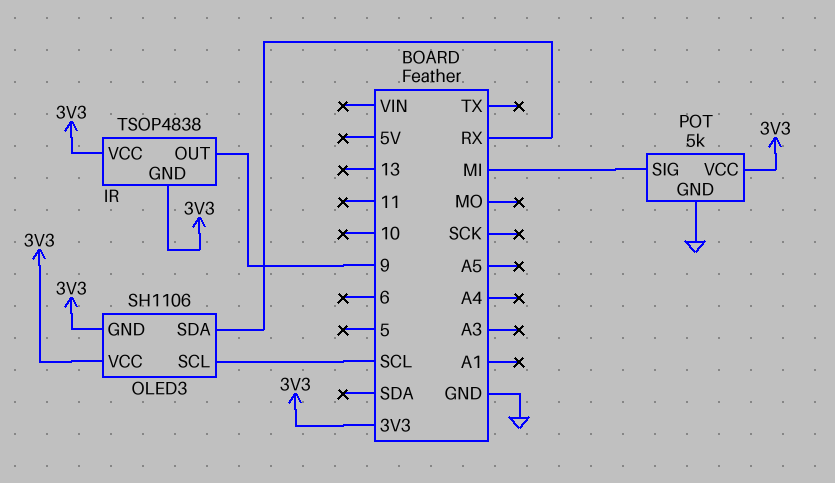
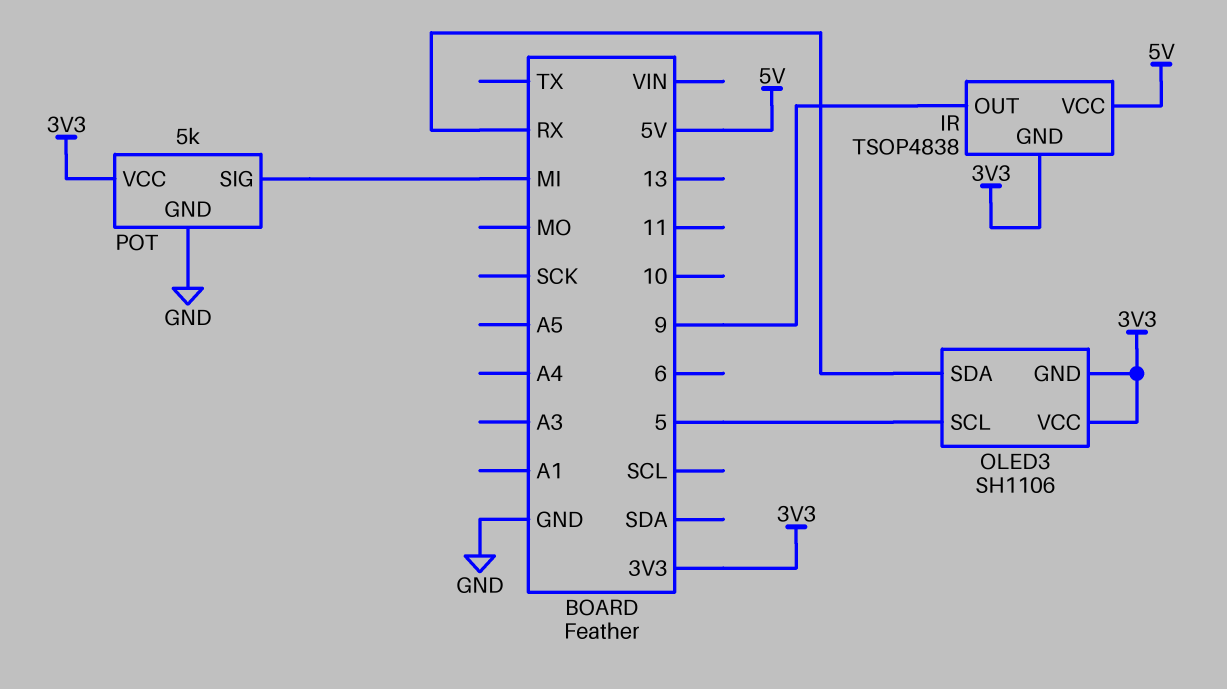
IR pin VCC: 3V3 -> 5V
OLED3 pin SCL: SCL -> 5

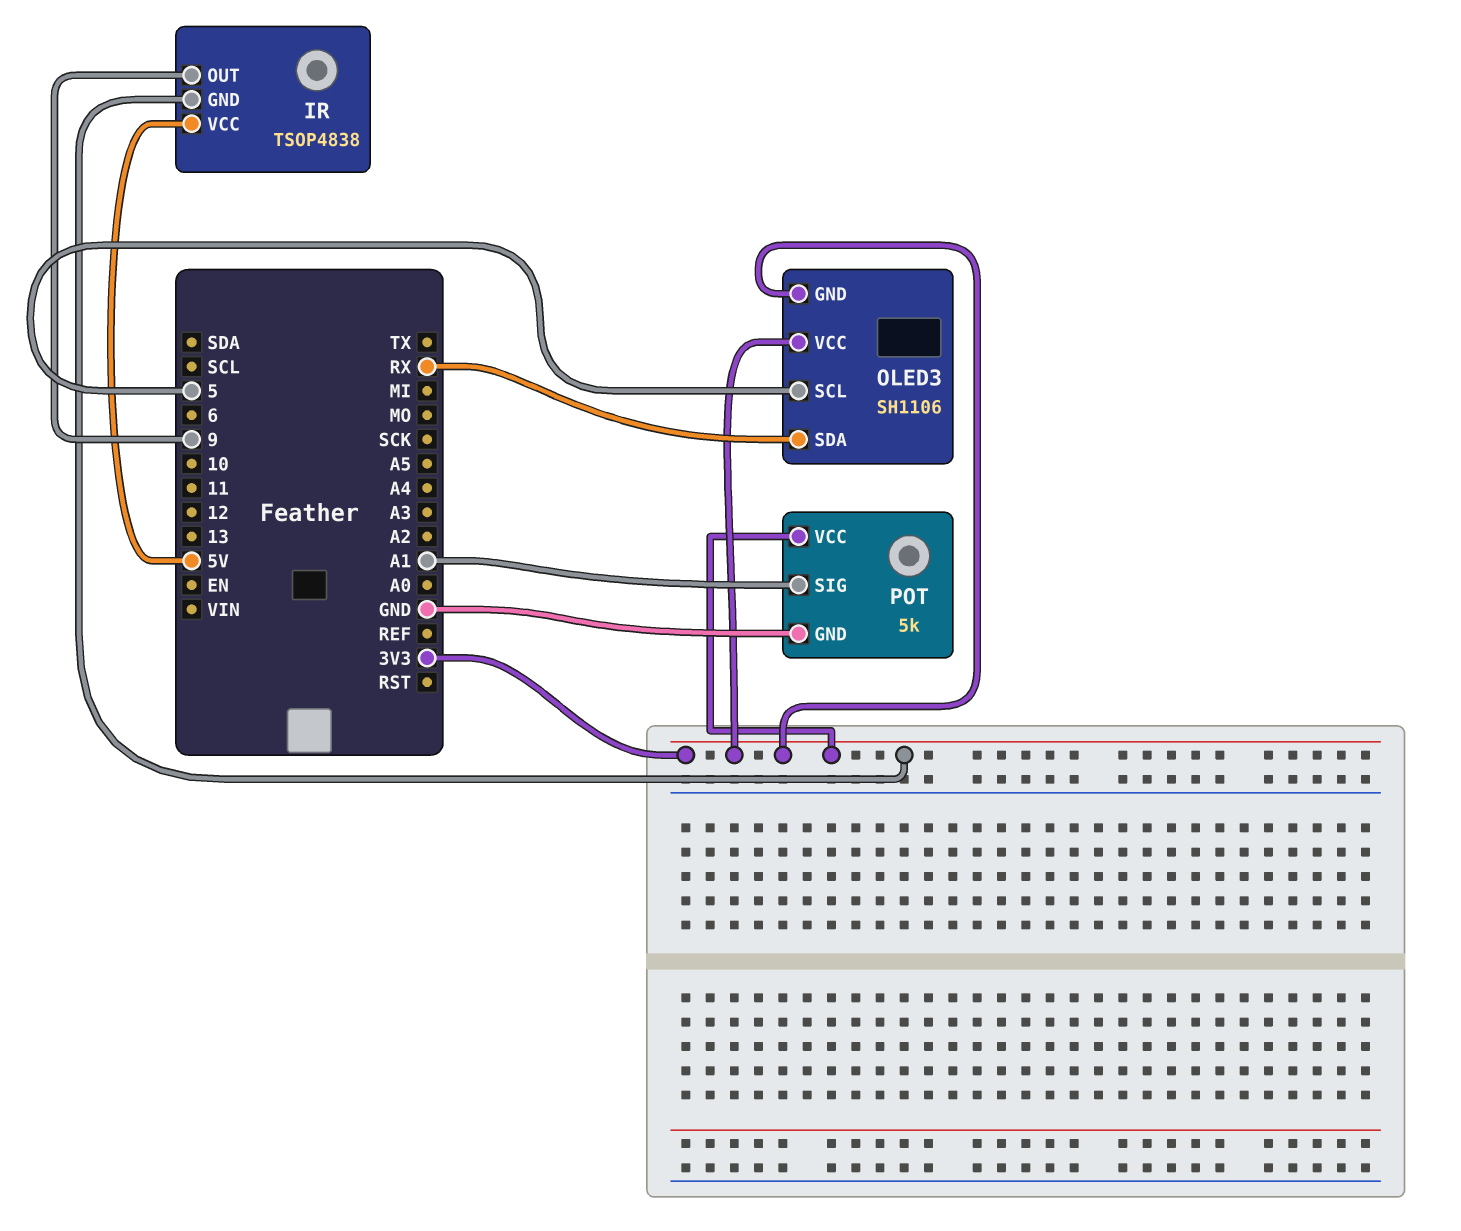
POT pin SIG: MI -> A1

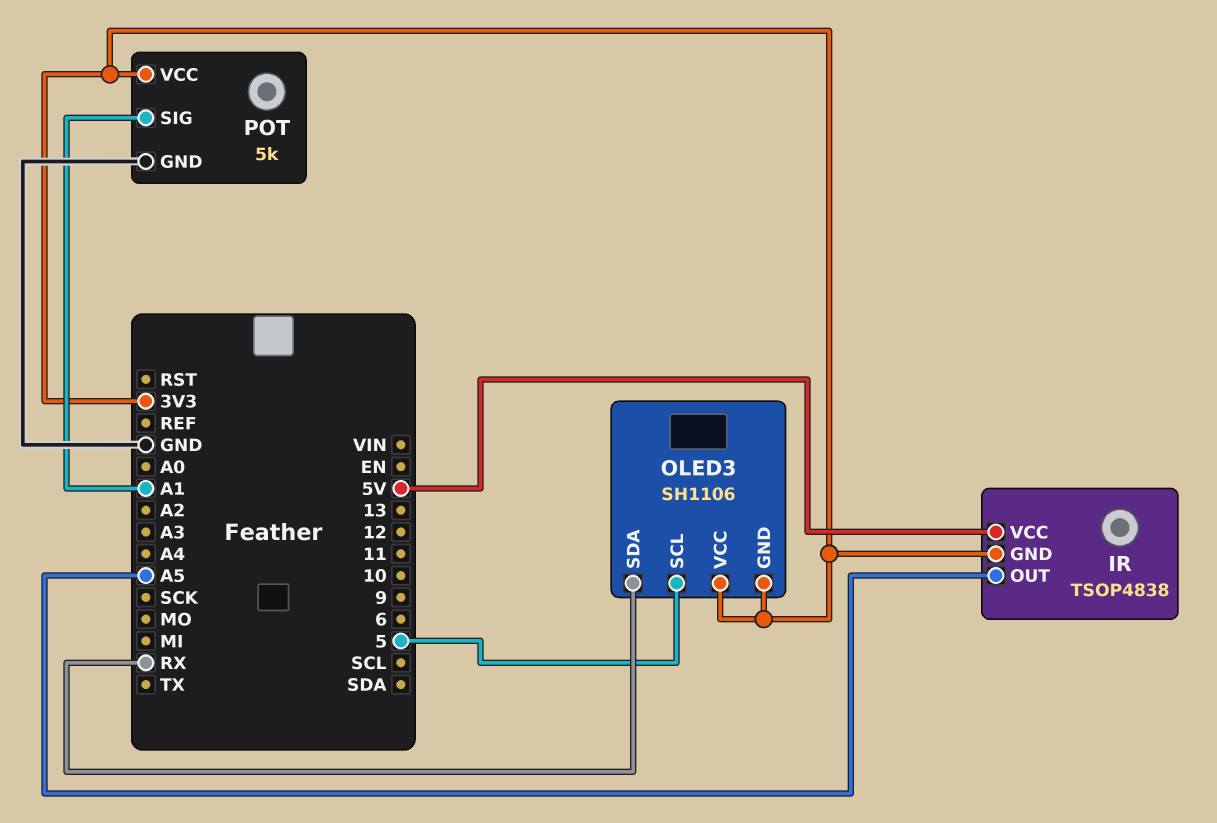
IR pin OUT: 9 -> A5

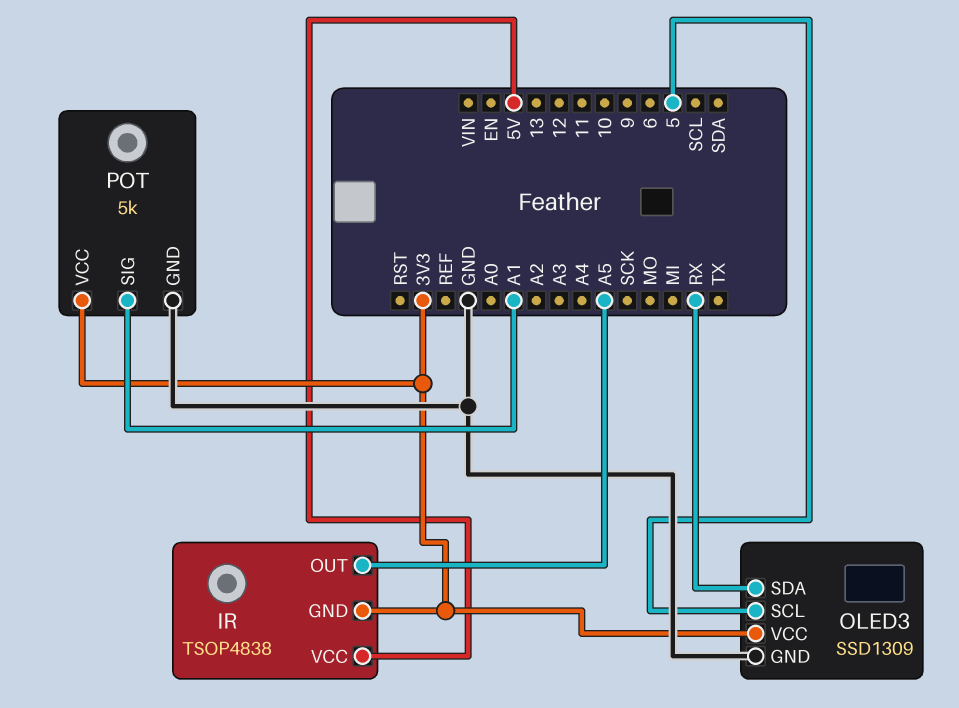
OLED3: SH1106 -> SSD1309
OLED3 pin GND: 3V3 -> GND

